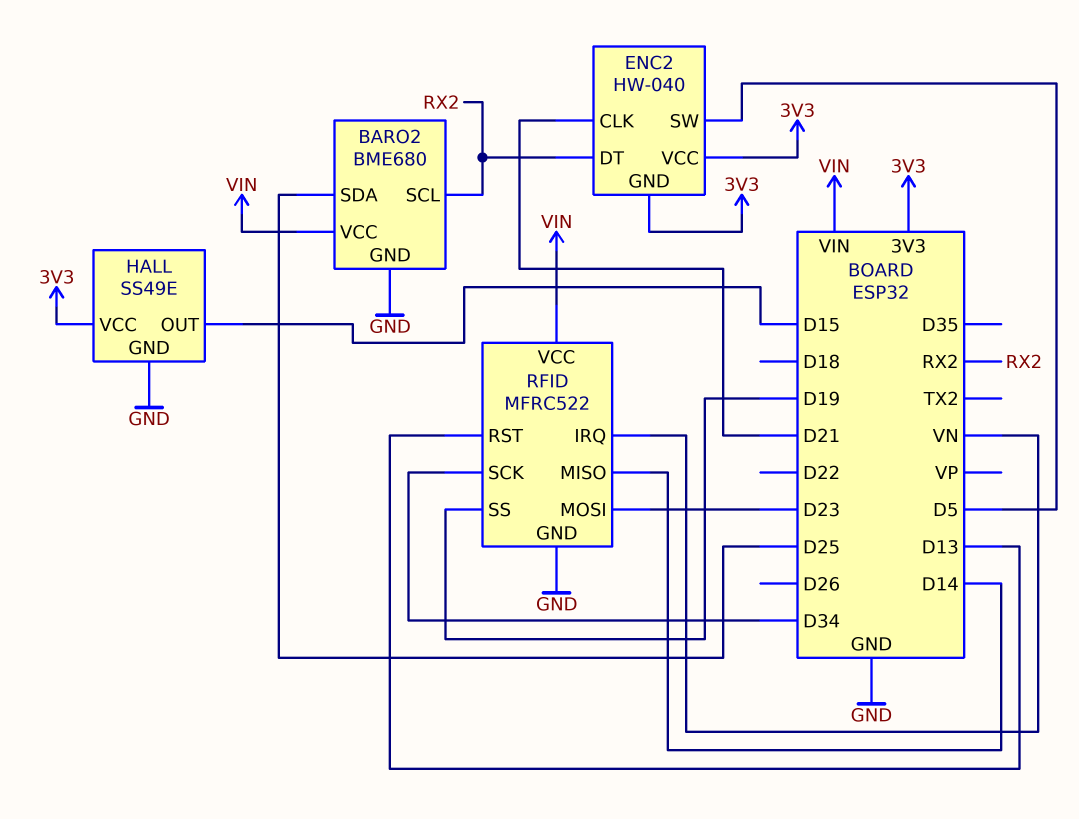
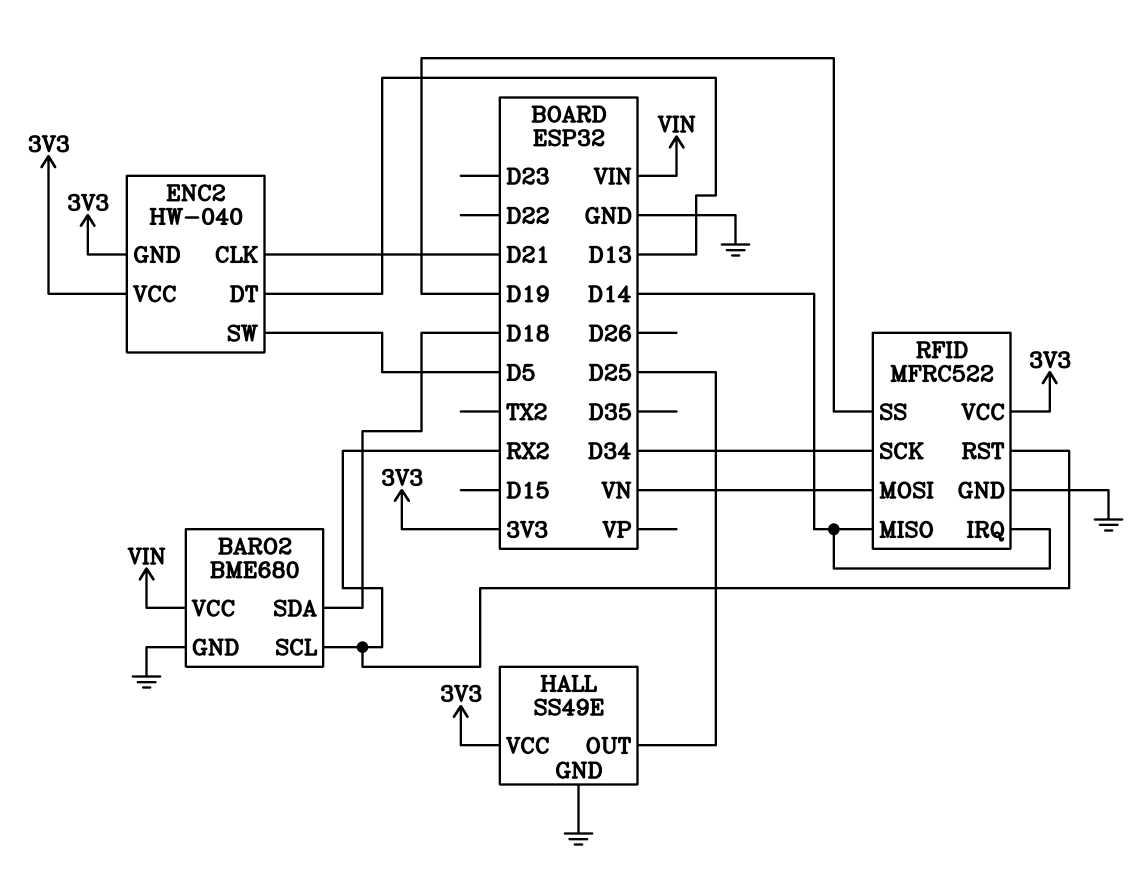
BARO2 pin SDA: D25 -> D18
ENC2 pin DT: RX2 -> D13
HALL pin OUT: D15 -> D25
RFID pin IRQ: VN -> D14
RFID pin MOSI: D23 -> VN
RFID pin RST: D13 -> RX2
RFID pin VCC: VIN -> 3V3

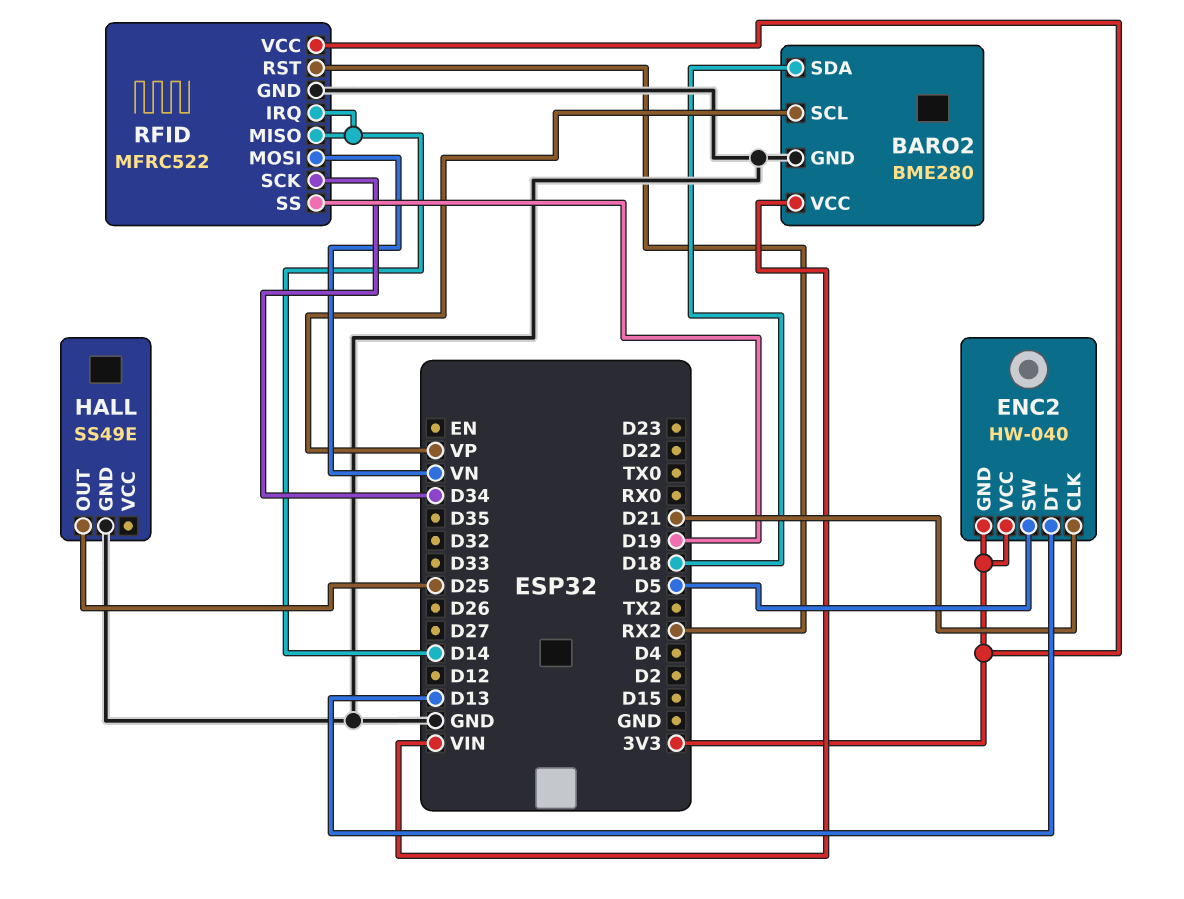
BARO2: BME680 -> BME280
BARO2 pin SCL: RX2 -> VP
HALL pin VCC: 3V3 -> none

